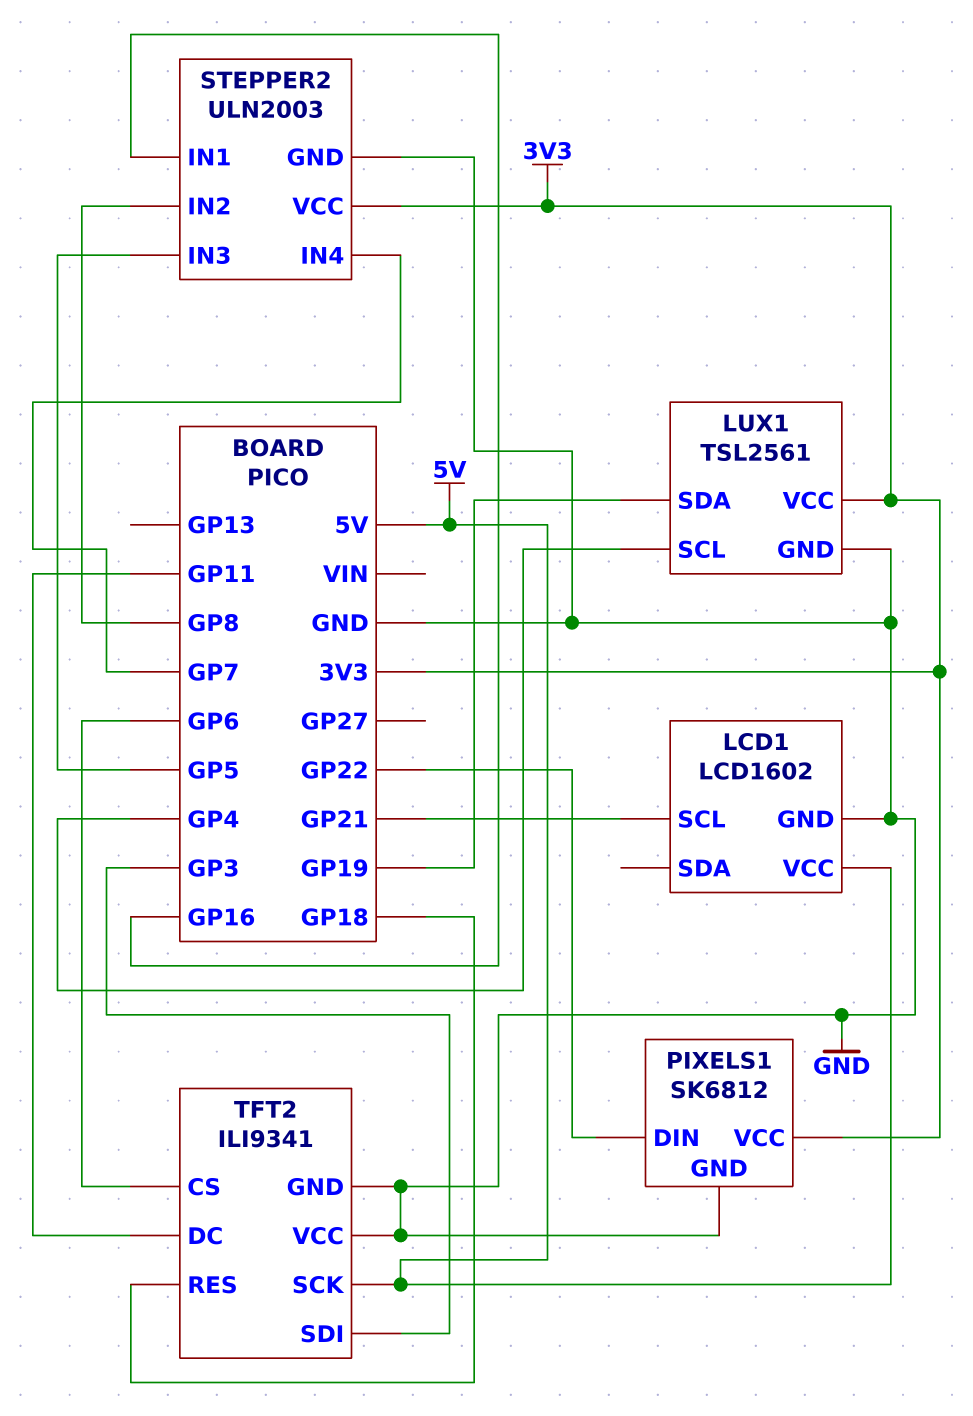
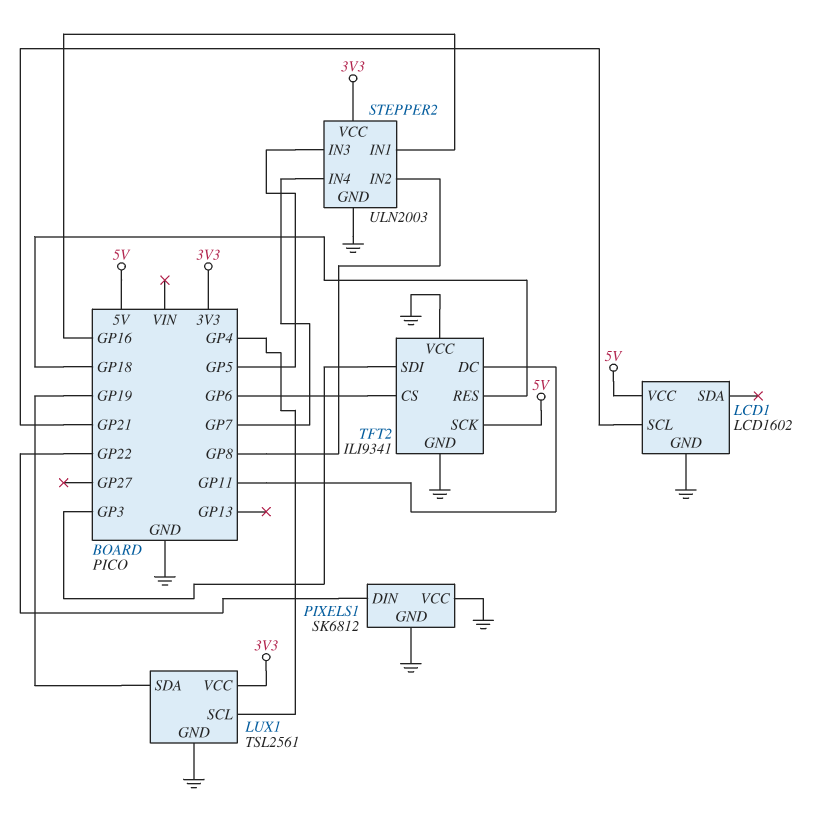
PIXELS1 pin VCC: 3V3 -> GND

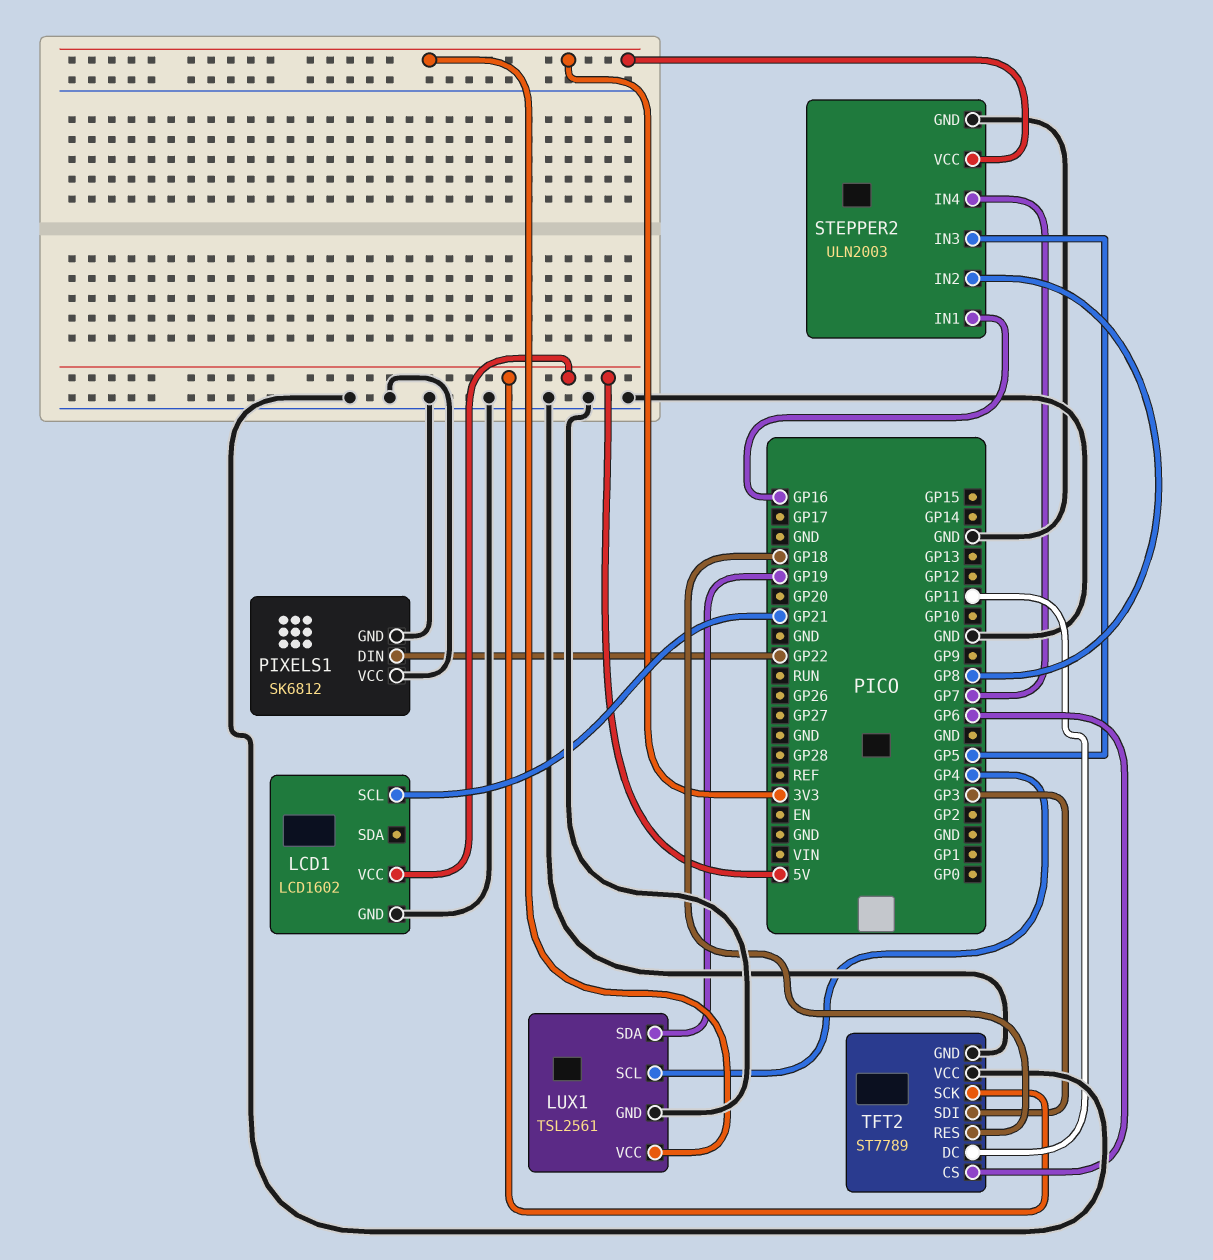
TFT2: ILI9341 -> ST7789

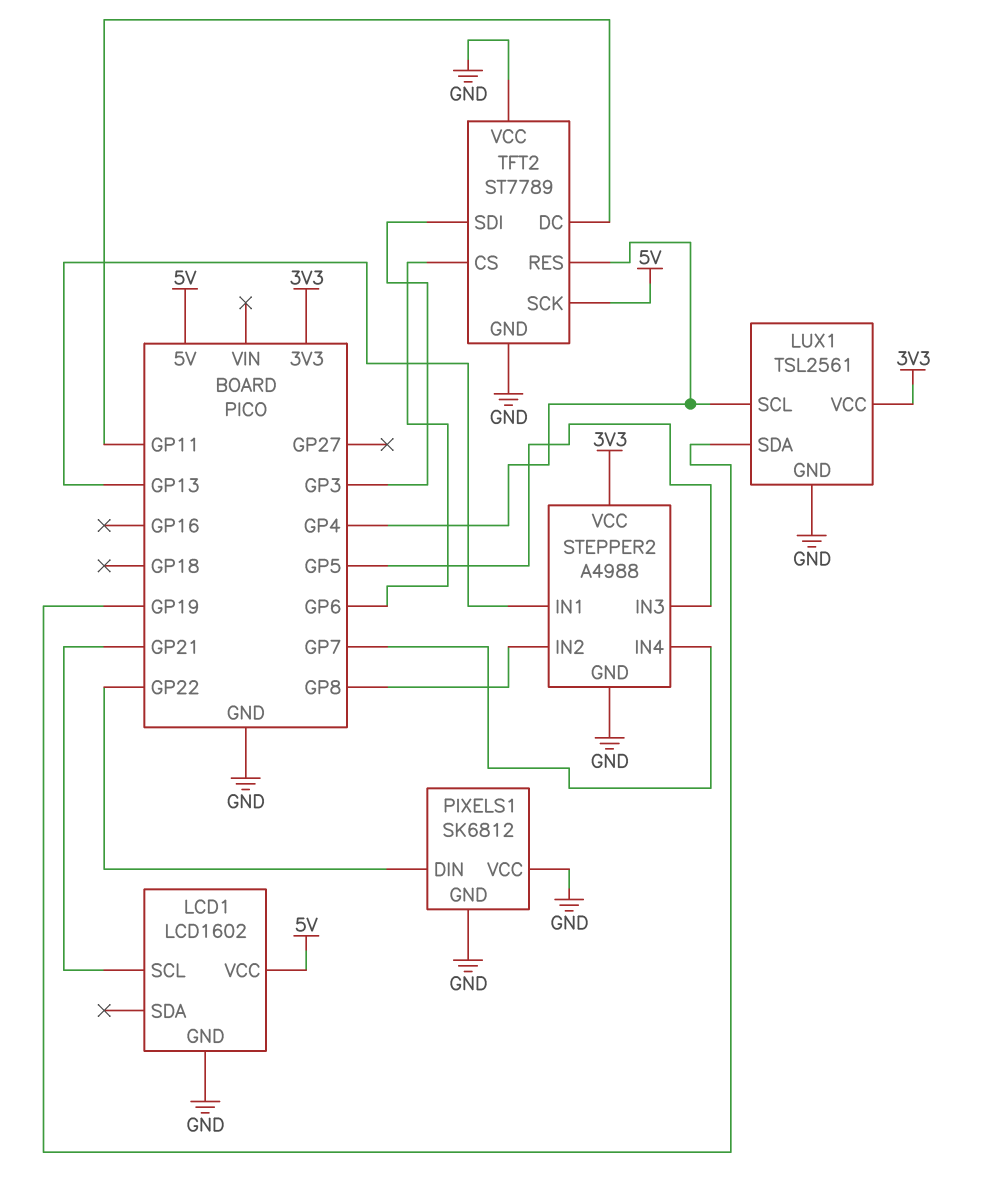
STEPPER2: ULN2003 -> A4988
STEPPER2 pin IN1: GP16 -> GP13
TFT2 pin RES: GP18 -> GP4

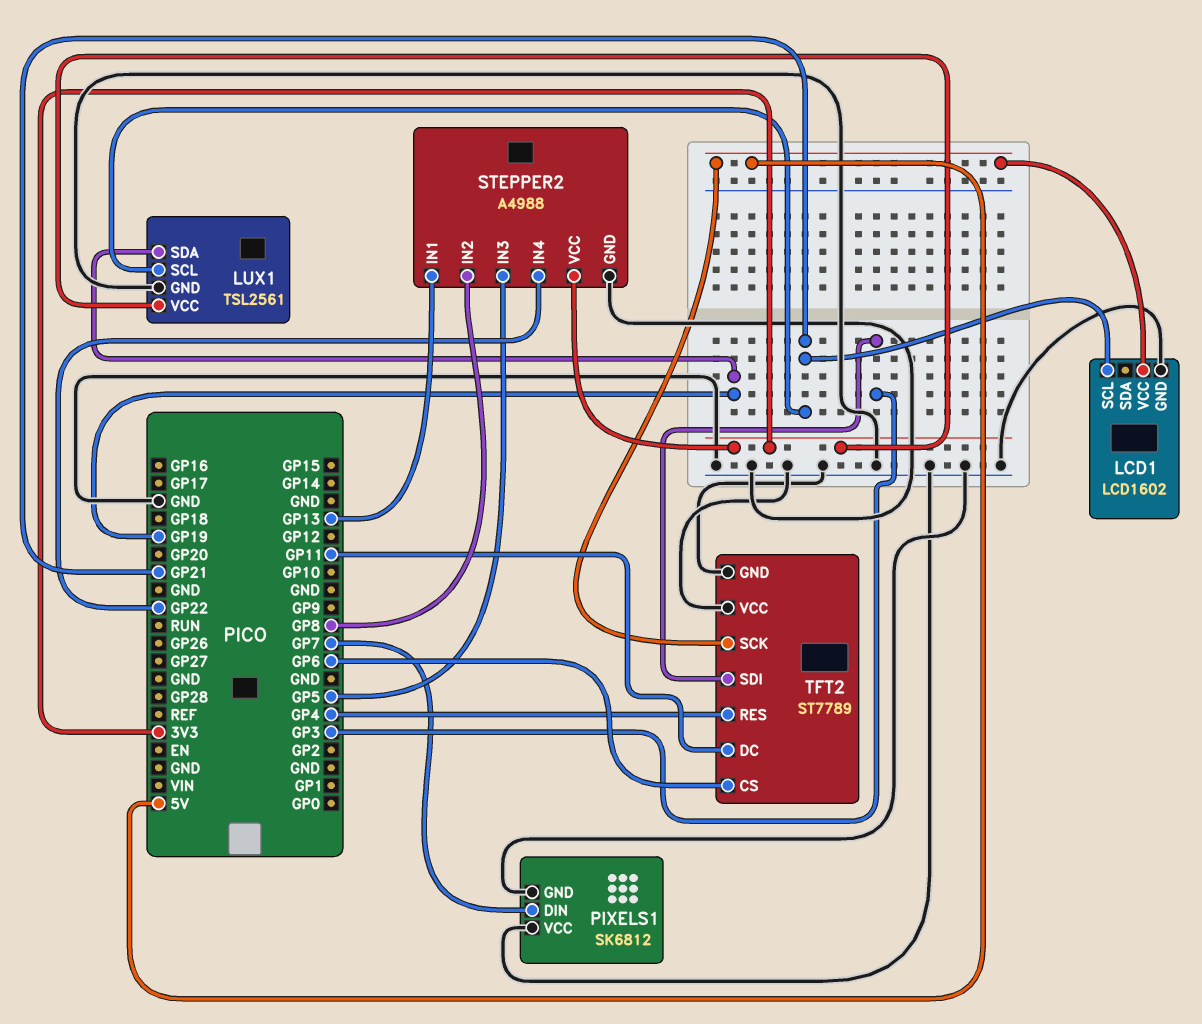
LUX1 pin SCL: GP4 -> GP21
PIXELS1 pin DIN: GP22 -> GP7
STEPPER2 pin IN4: GP7 -> GP22

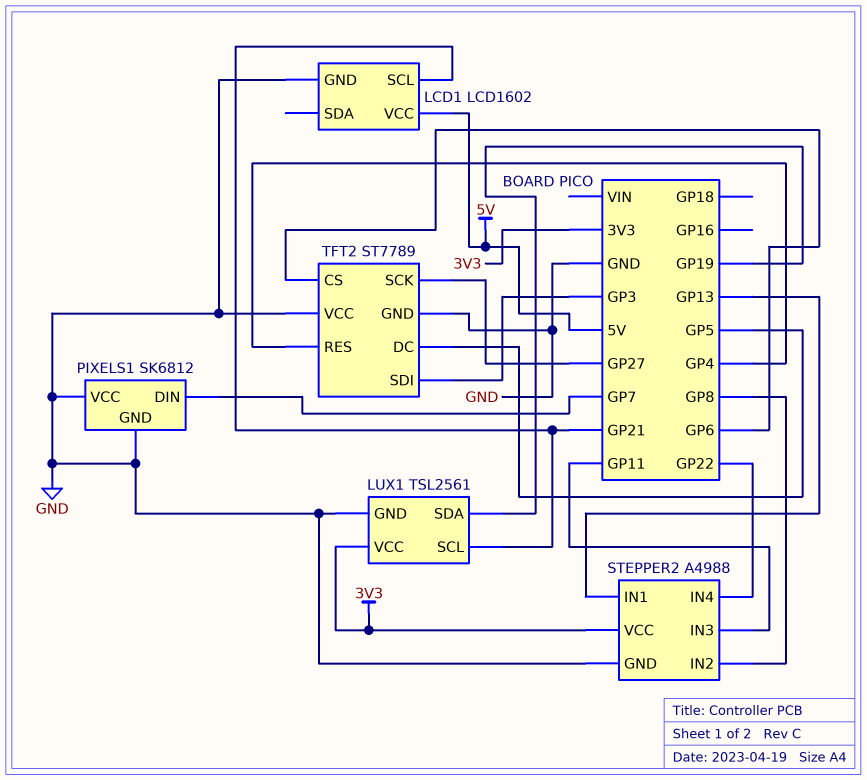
STEPPER2 pin IN3: GP5 -> GP11
TFT2 pin DC: GP11 -> GP5
TFT2 pin SCK: 5V -> GP27

